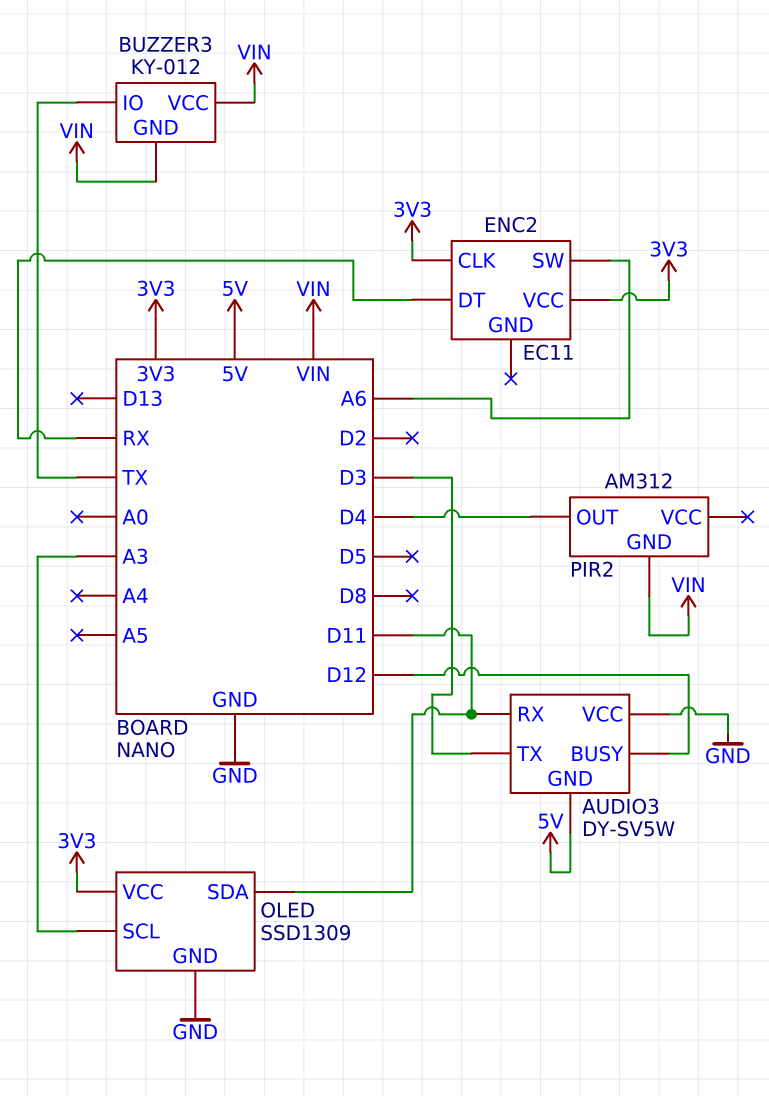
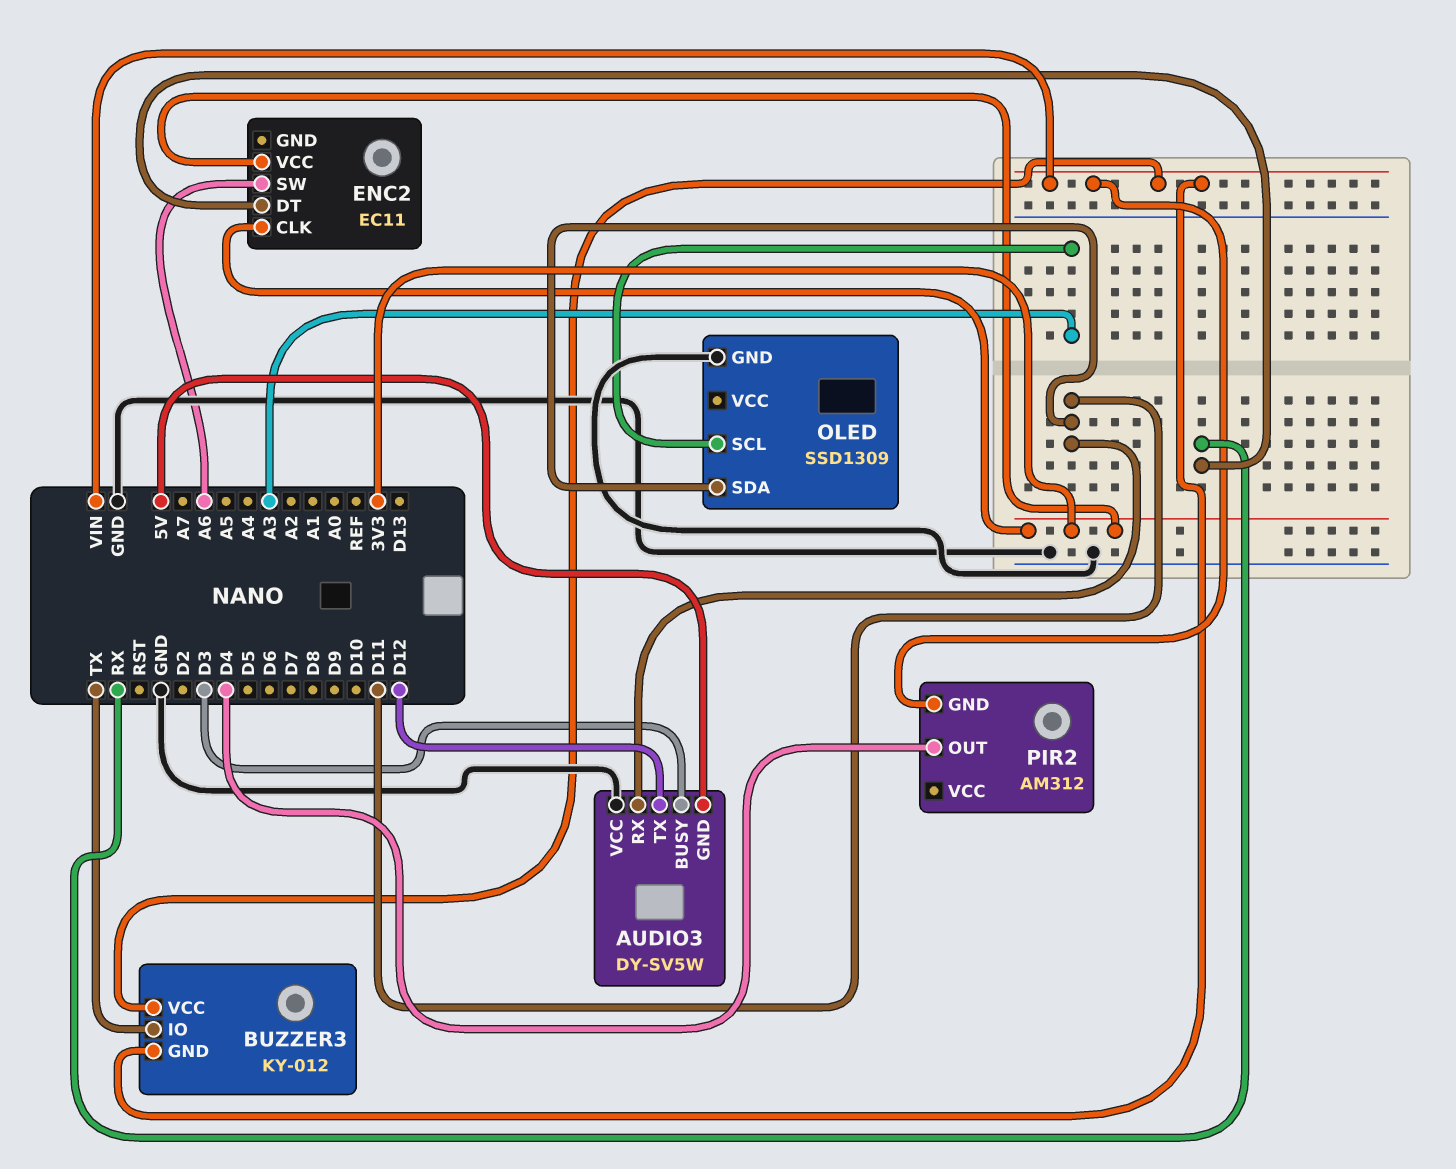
AUDIO3 pin BUSY: D12 -> D3
AUDIO3 pin TX: D3 -> D12
OLED pin VCC: 3V3 -> none

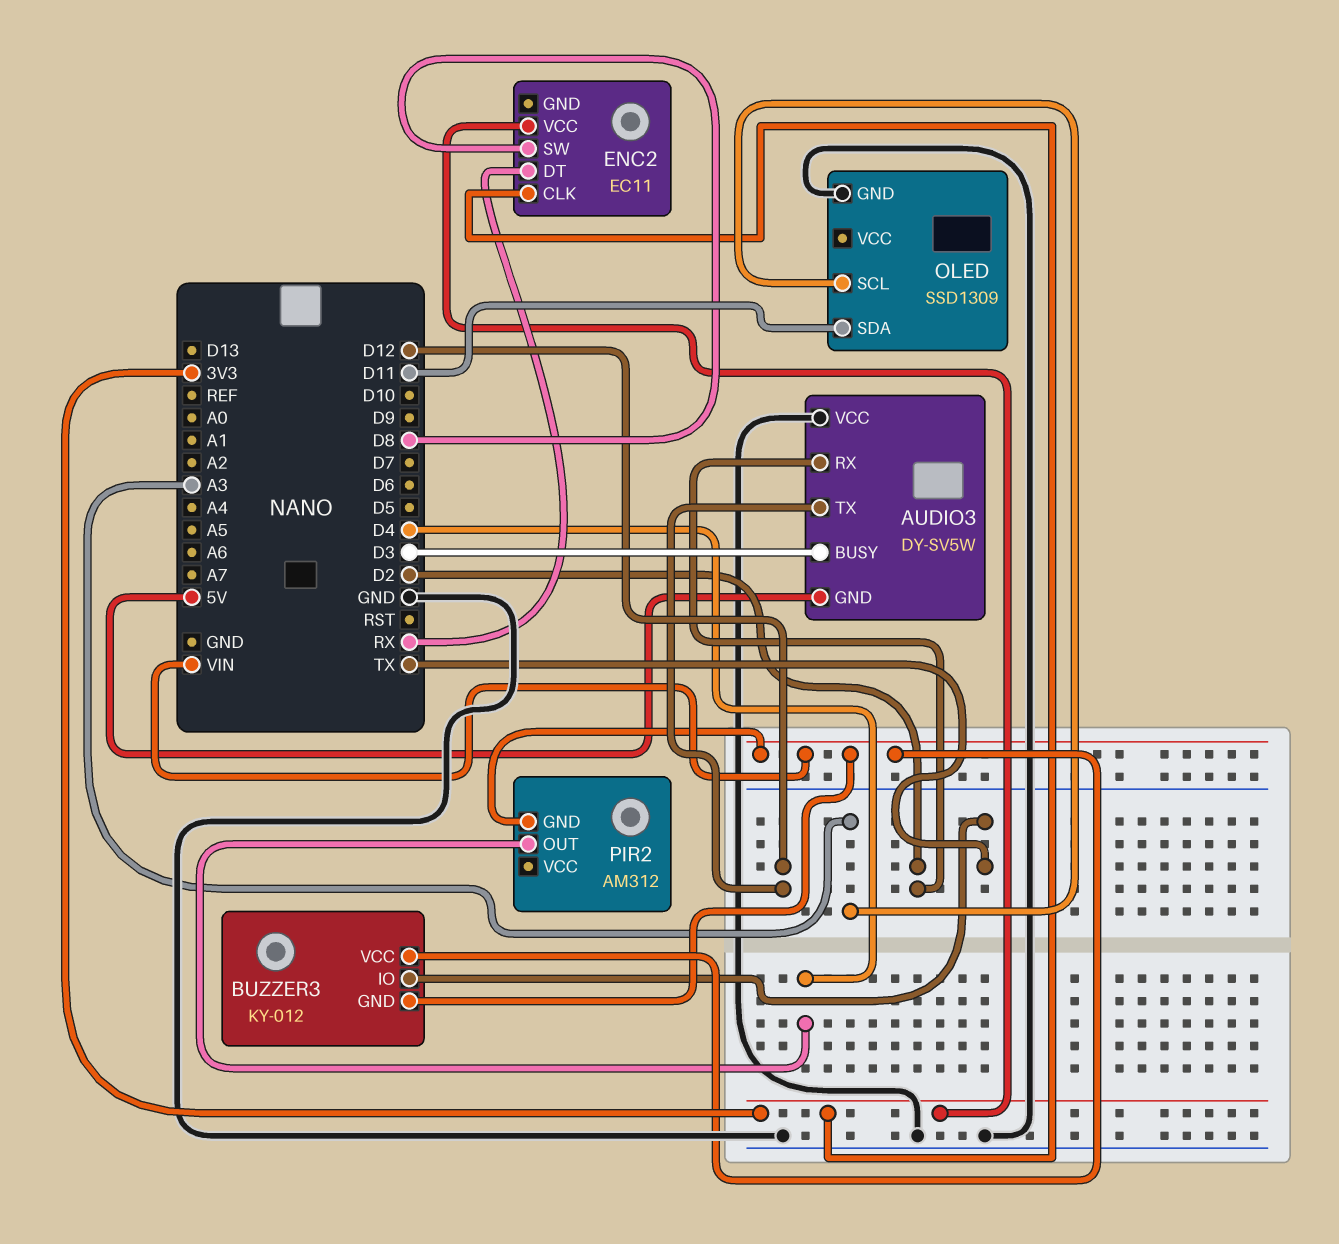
AUDIO3 pin RX: D11 -> D2
ENC2 pin SW: A6 -> D8

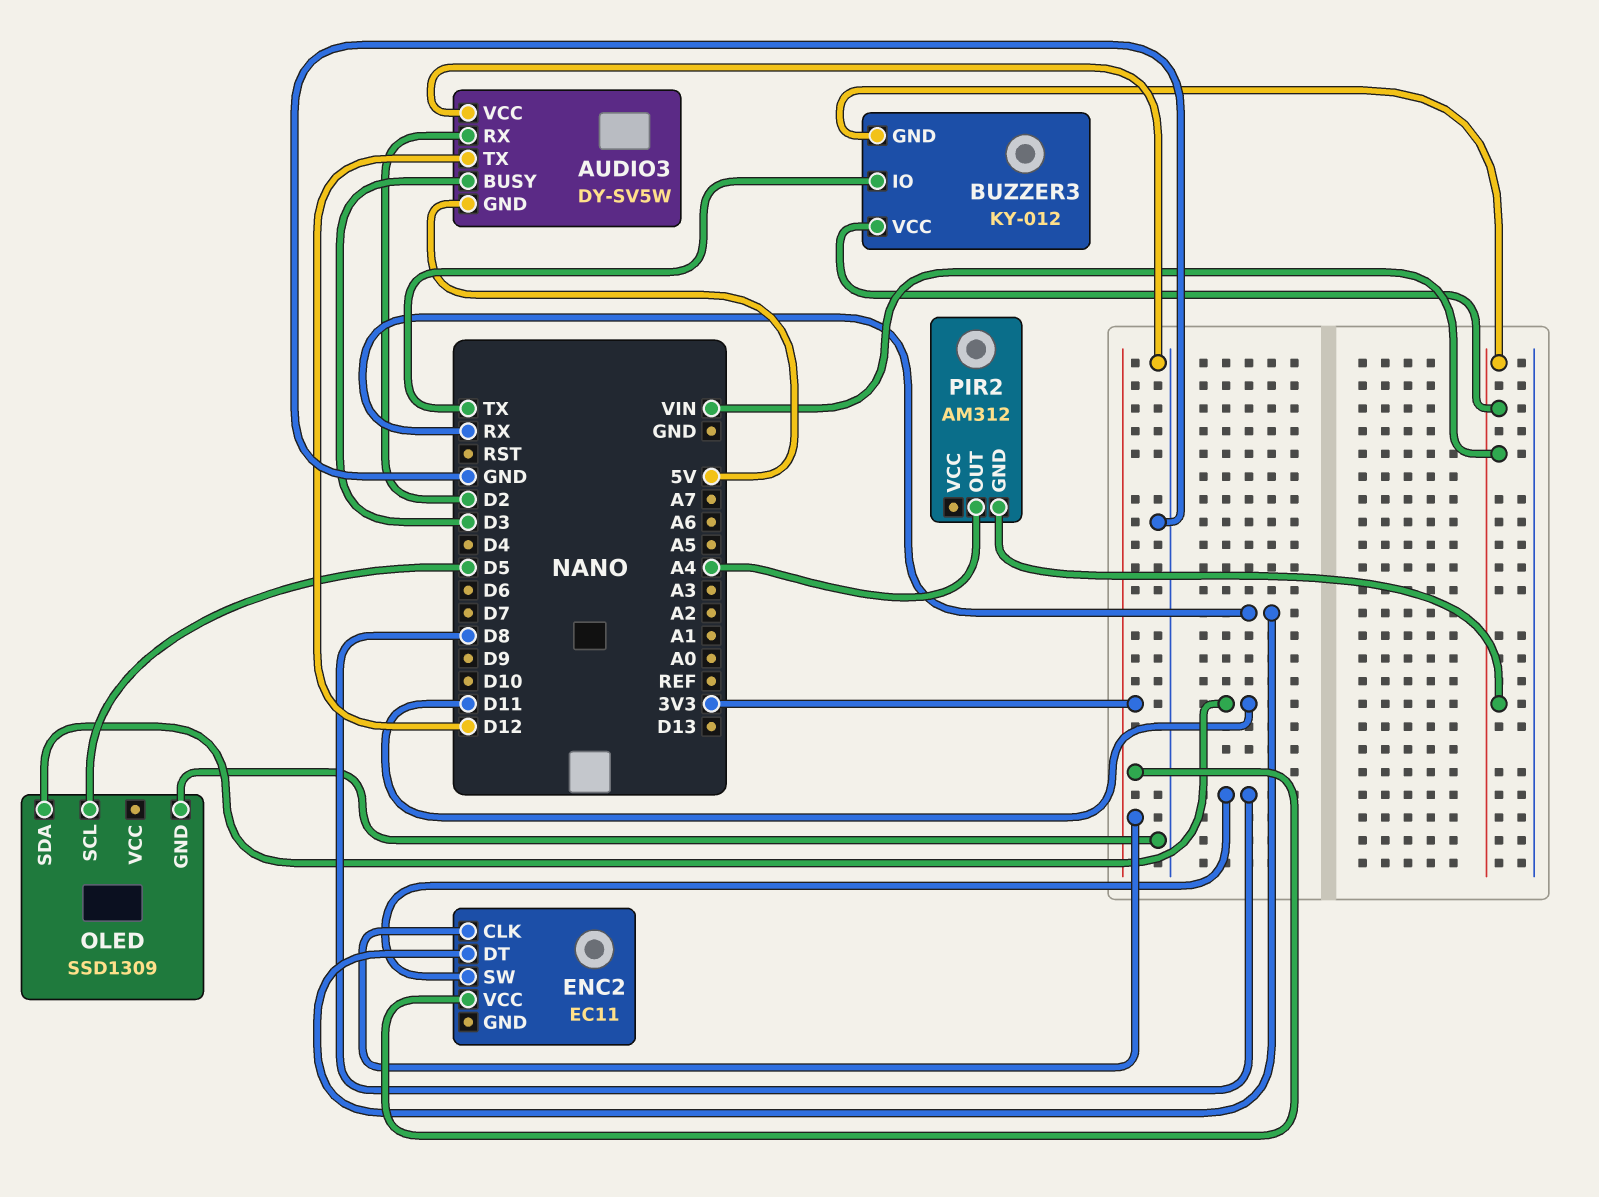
OLED pin SCL: A3 -> D5
PIR2 pin OUT: D4 -> A4

